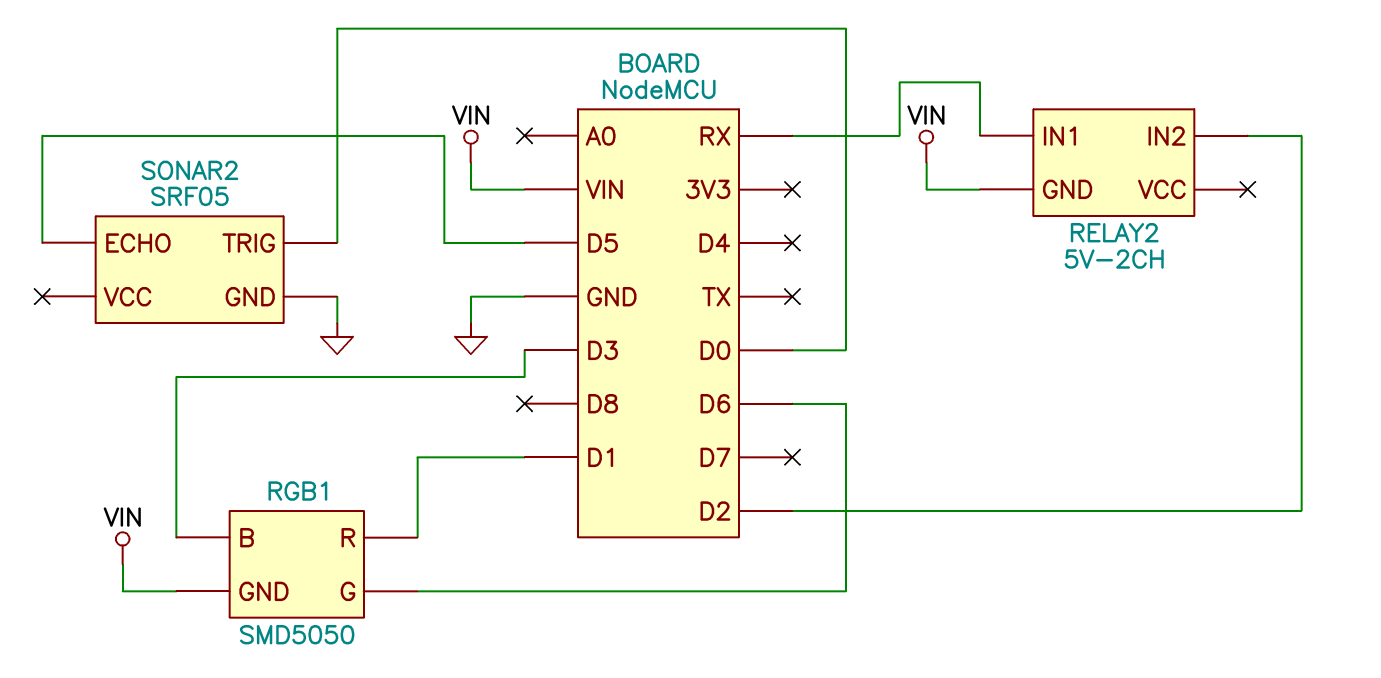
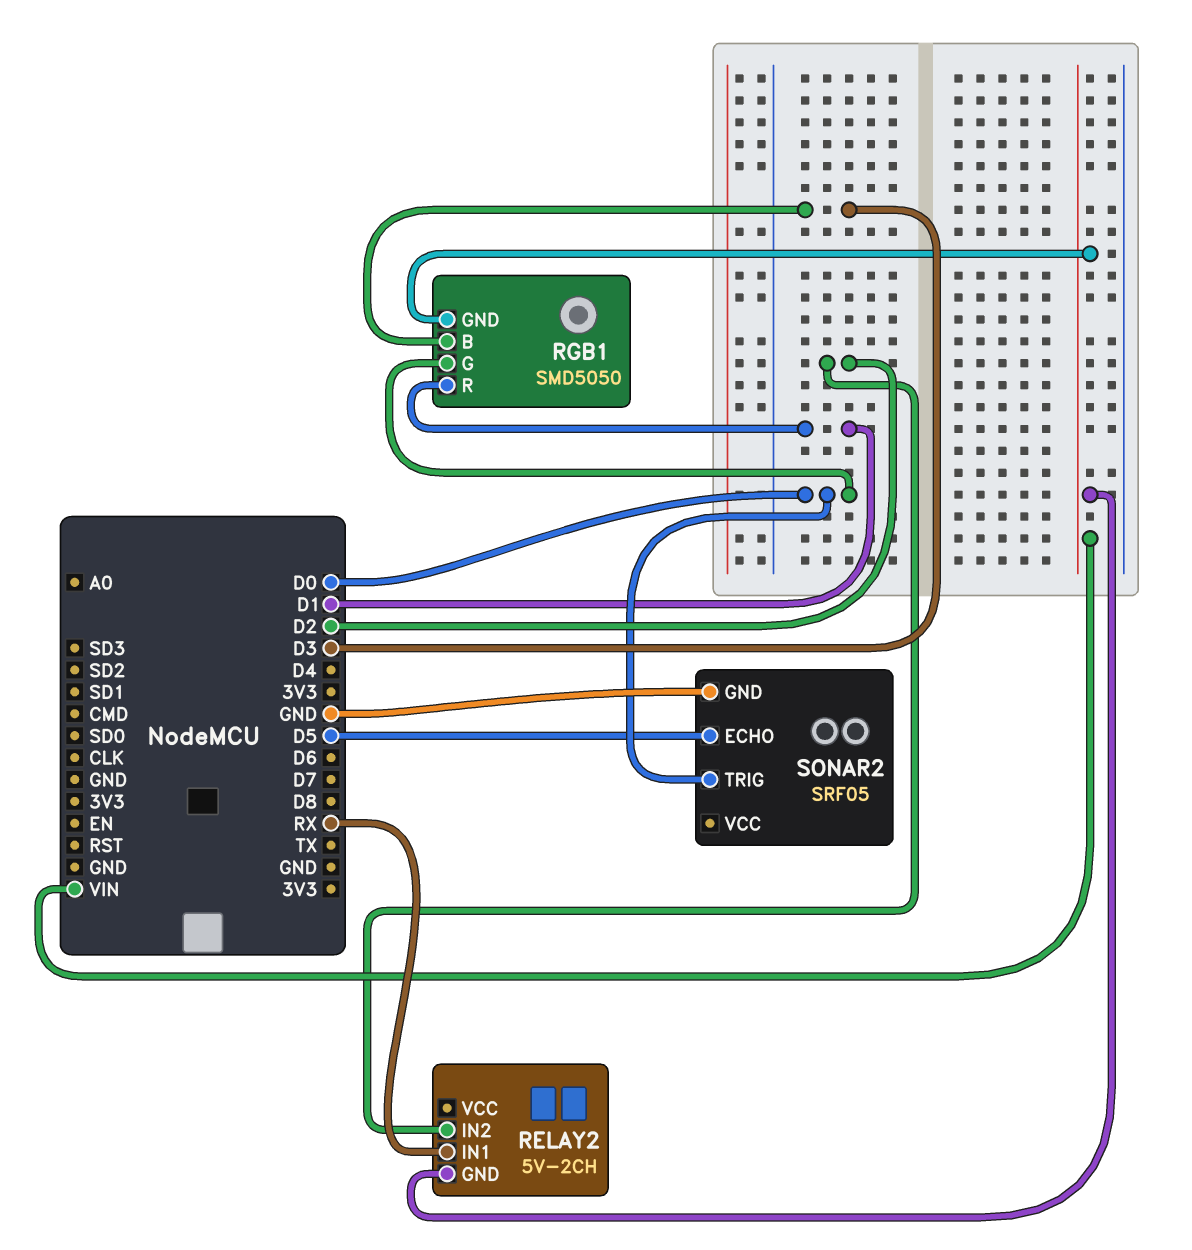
RGB1 pin G: D6 -> D0

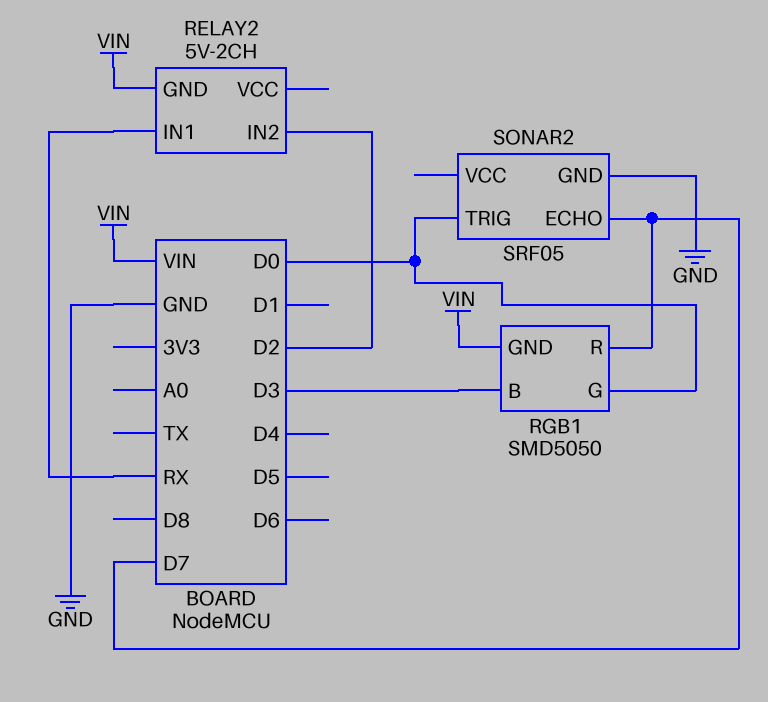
RGB1 pin R: D1 -> D7
SONAR2 pin ECHO: D5 -> D7

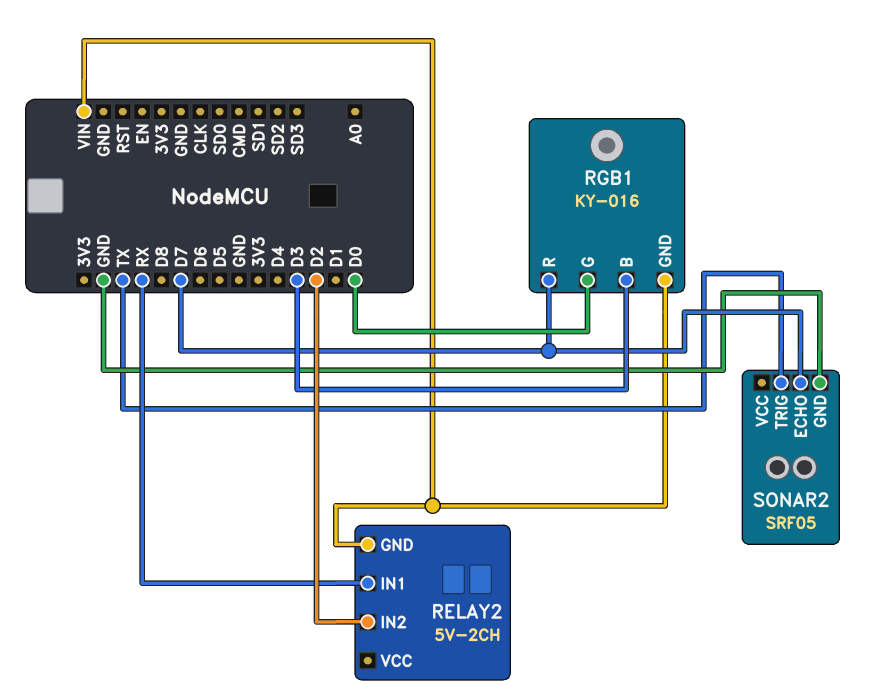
RGB1: SMD5050 -> KY-016
SONAR2 pin TRIG: D0 -> TX

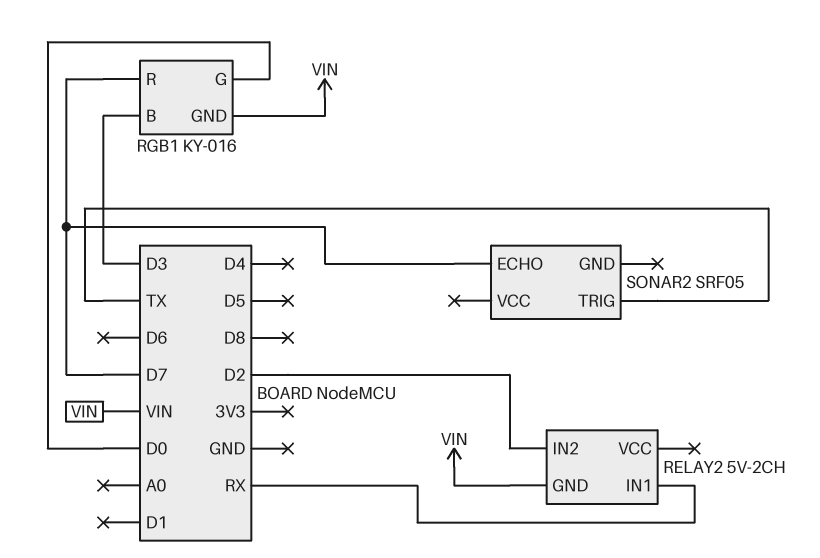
SONAR2 pin GND: GND -> none

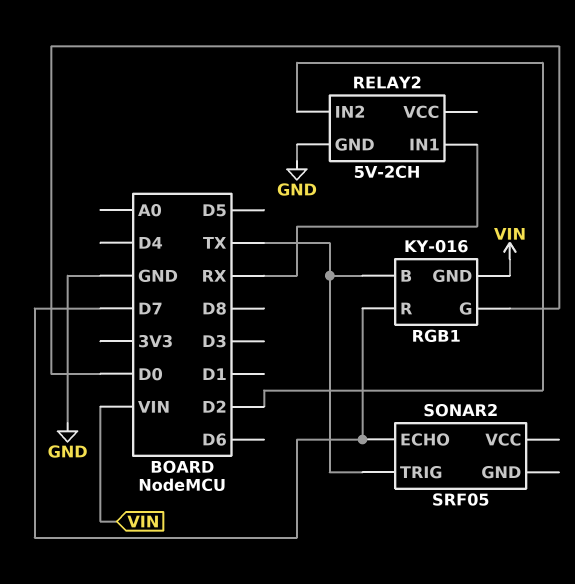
RELAY2 pin GND: VIN -> GND
RGB1 pin B: D3 -> TX

